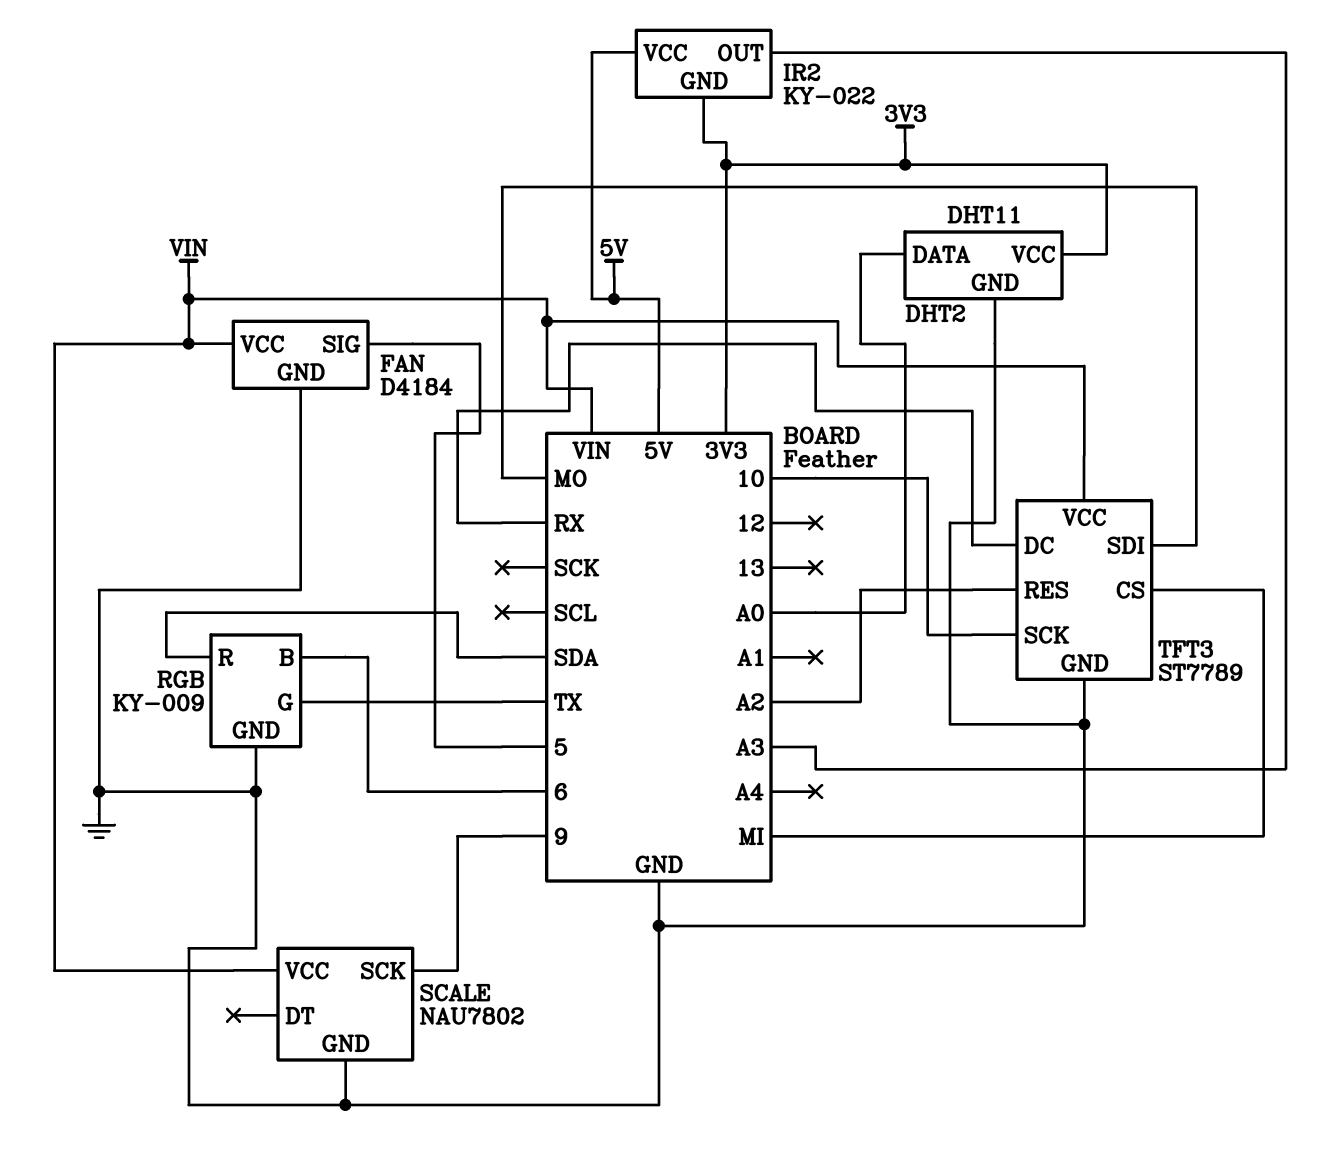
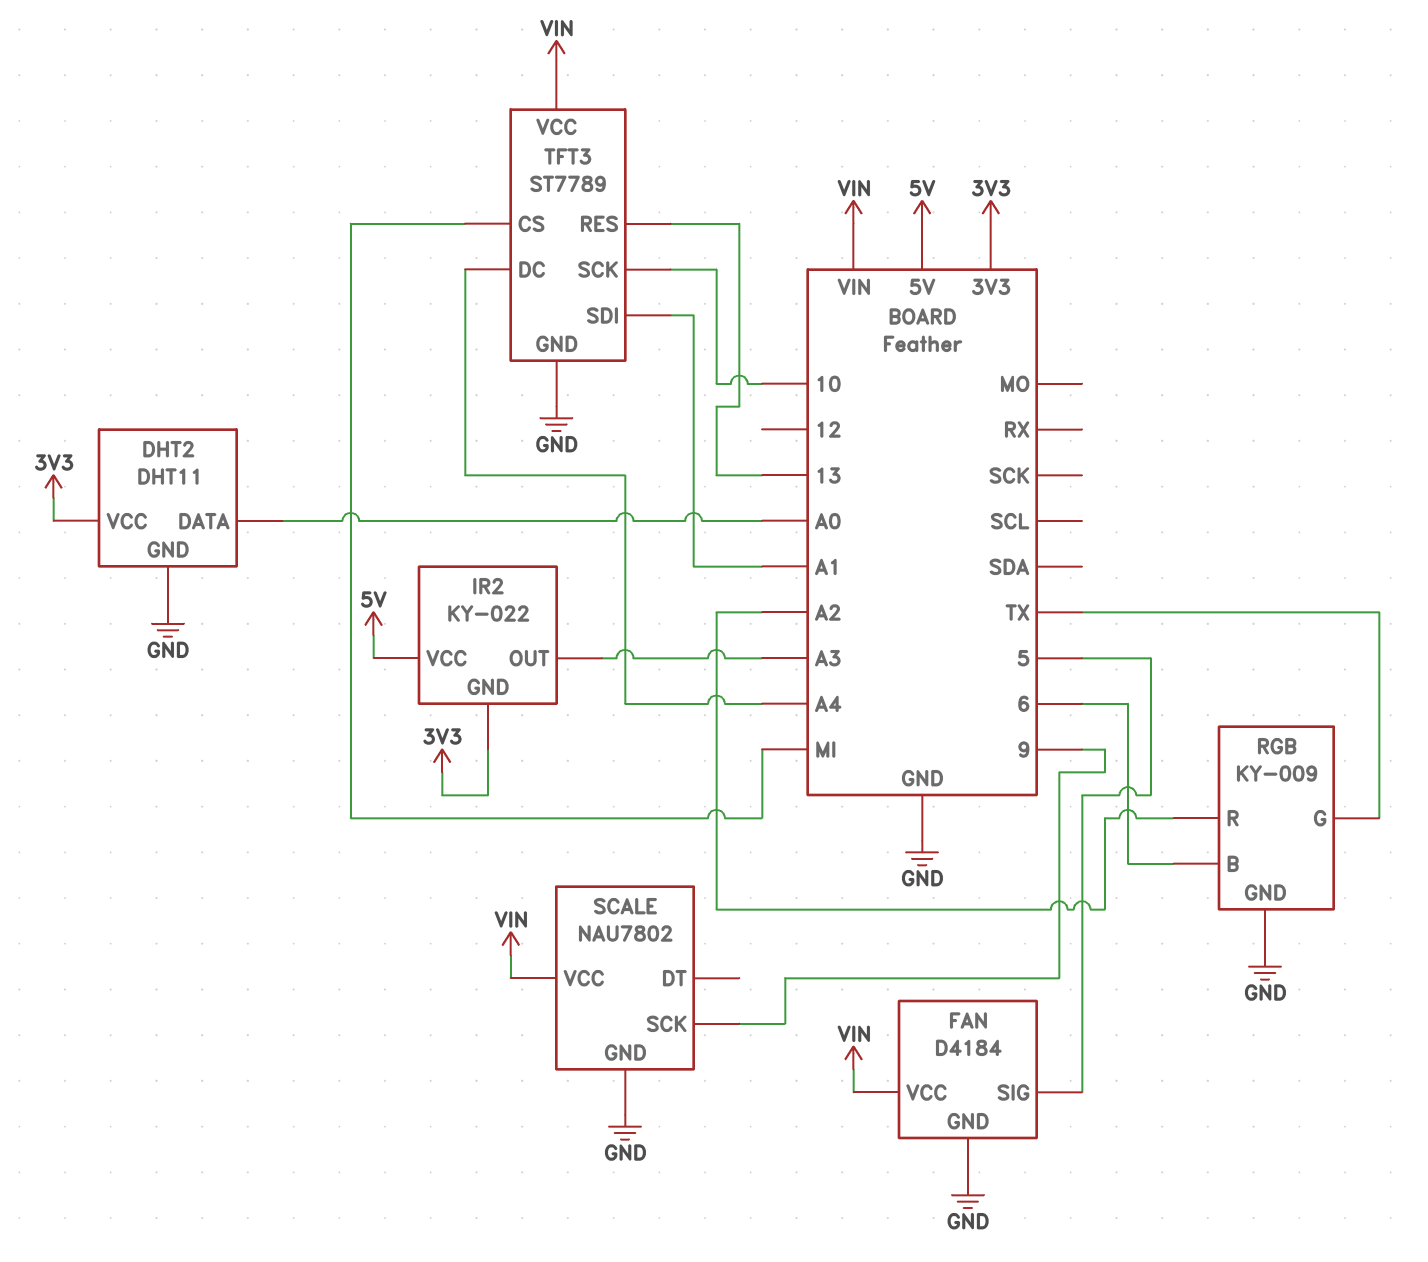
RGB pin R: SDA -> A2
TFT3 pin DC: RX -> A4
TFT3 pin RES: A2 -> 13
TFT3 pin SDI: MO -> A1

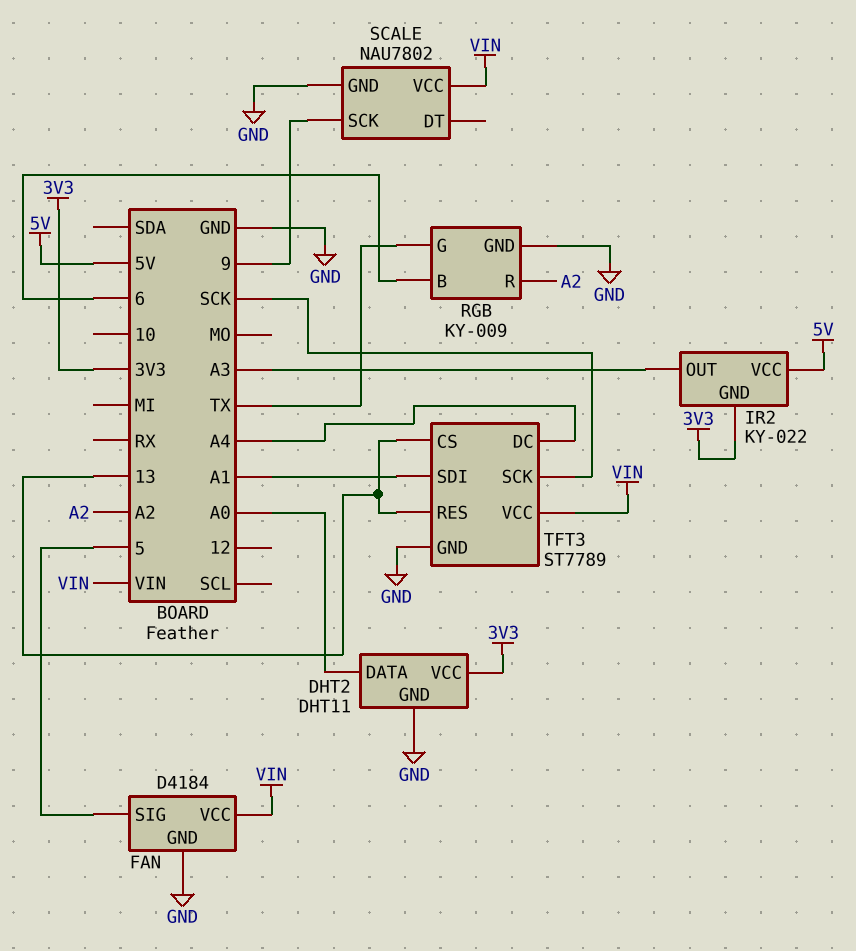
TFT3 pin CS: MI -> 13
TFT3 pin SCK: 10 -> SCK

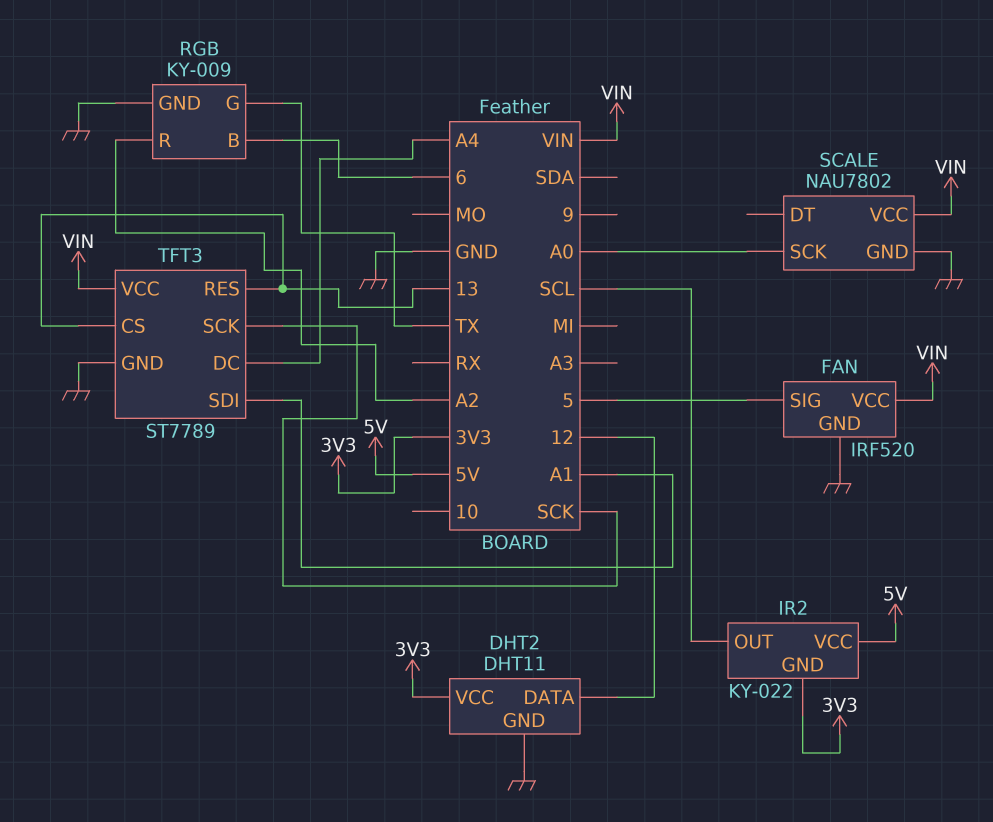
DHT2 pin DATA: A0 -> 12
FAN: D4184 -> IRF520
IR2 pin OUT: A3 -> SCL
SCALE pin SCK: 9 -> A0

